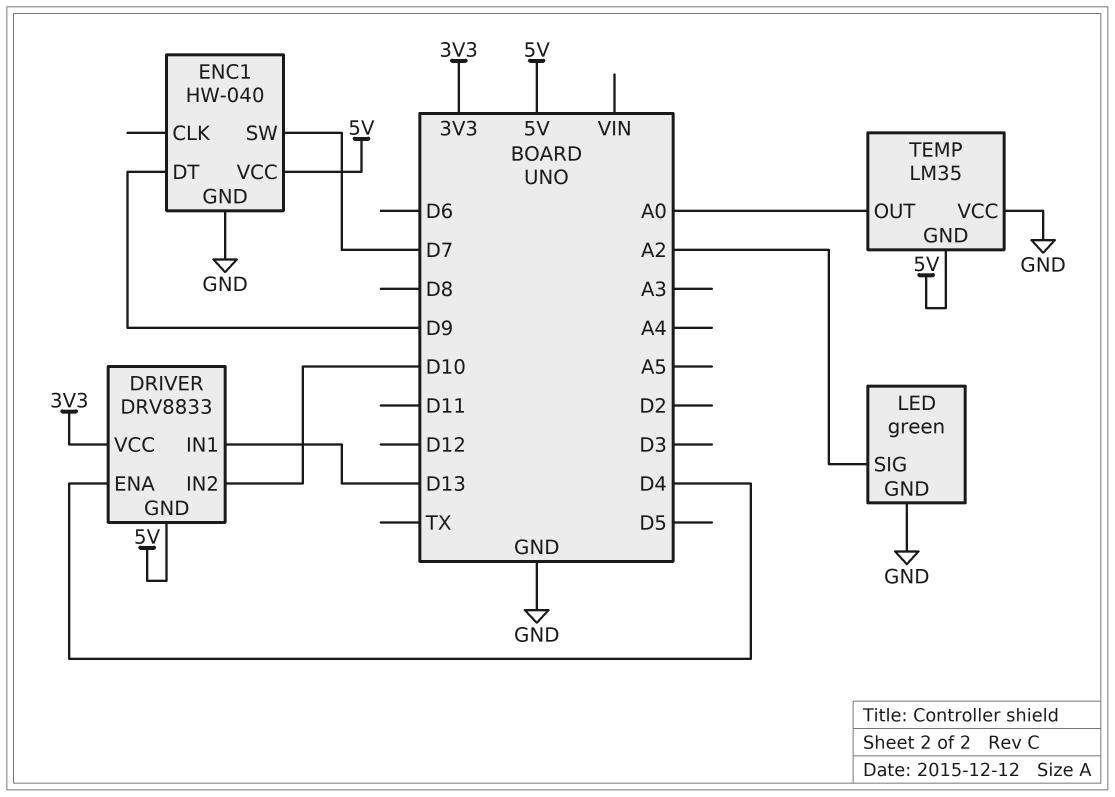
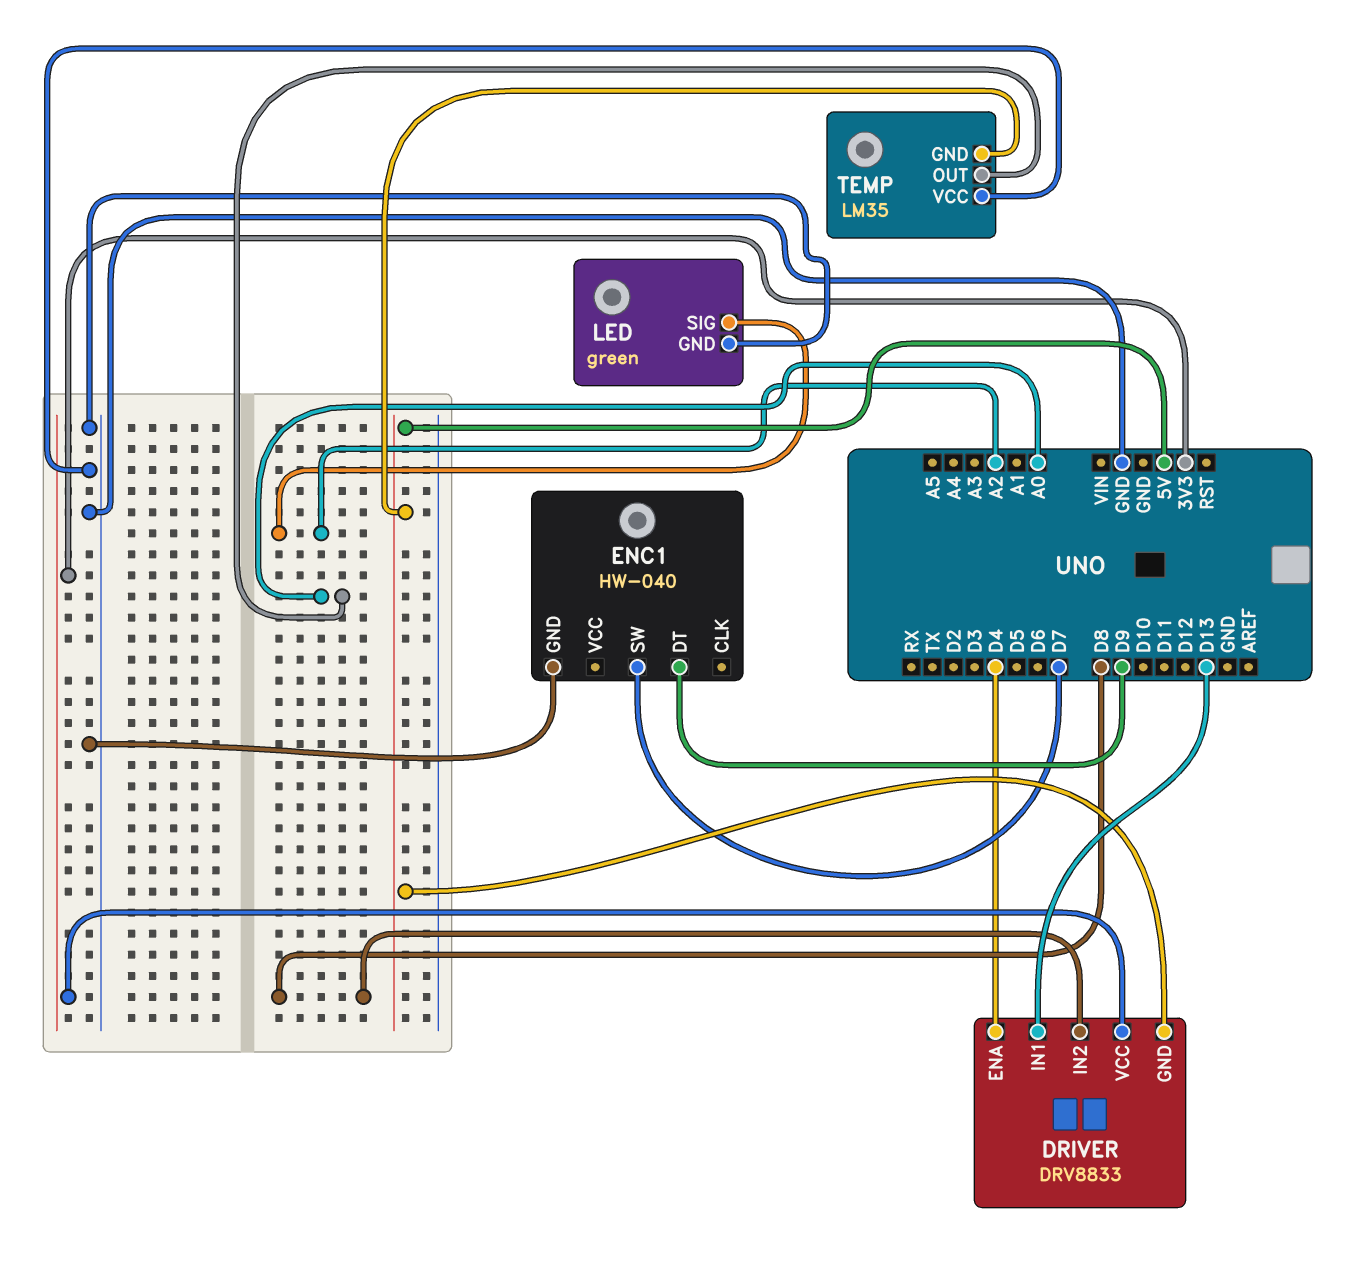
DRIVER pin IN2: D10 -> D8
ENC1 pin VCC: 5V -> none

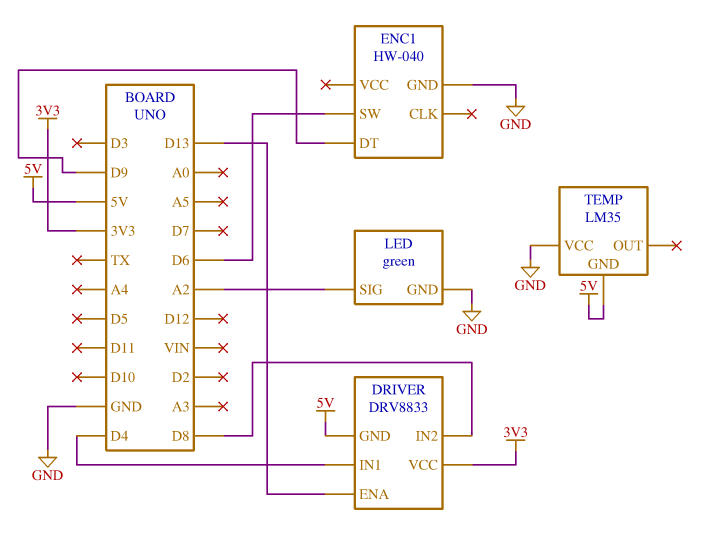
DRIVER pin ENA: D4 -> D13
DRIVER pin IN1: D13 -> D4
ENC1 pin SW: D7 -> D6
TEMP pin OUT: A0 -> none

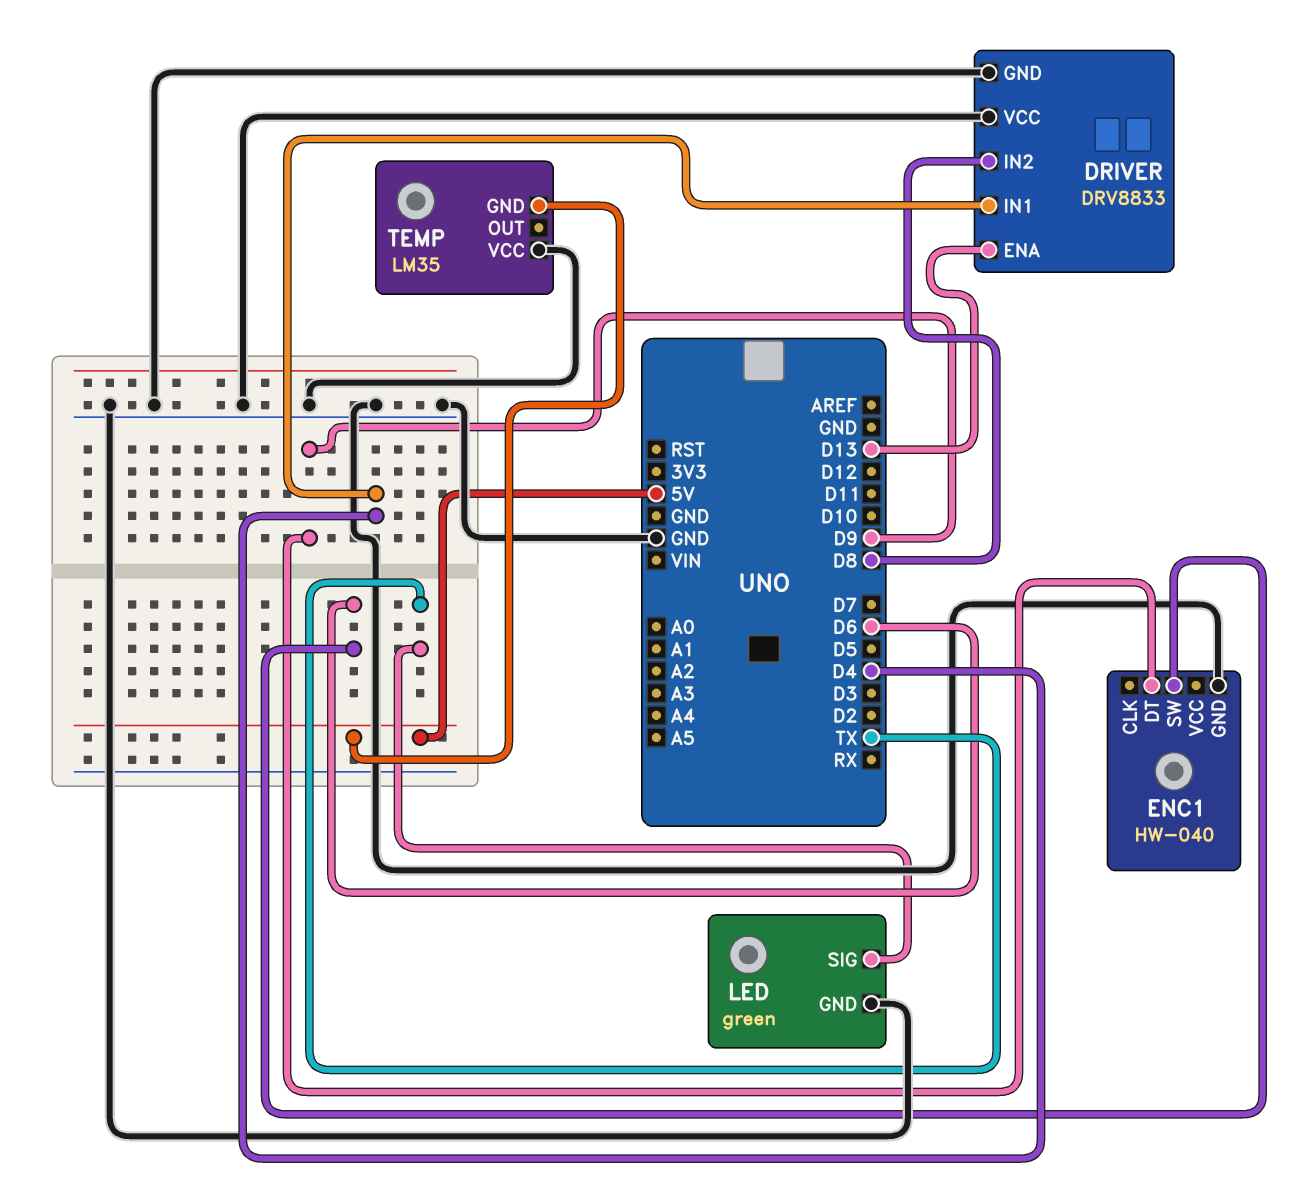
DRIVER pin GND: 5V -> GND
DRIVER pin VCC: 3V3 -> GND
LED pin SIG: A2 -> TX

